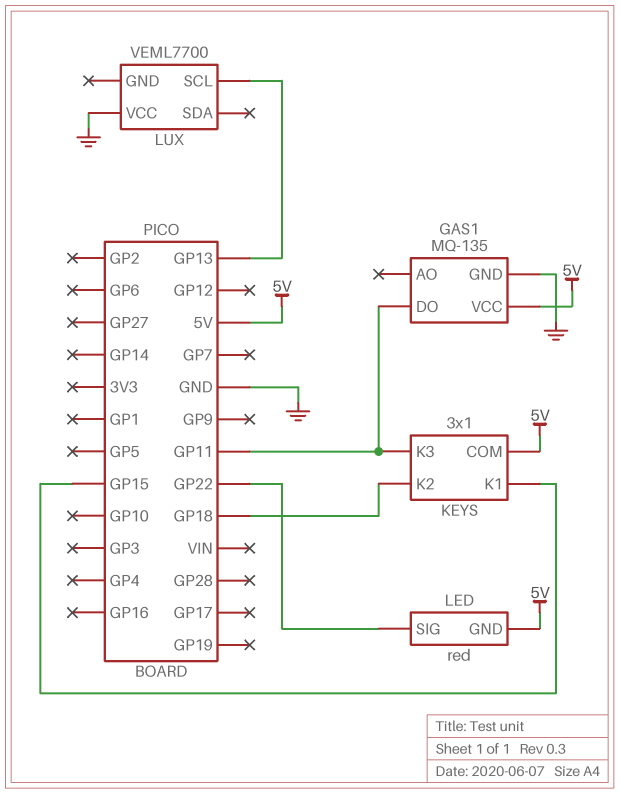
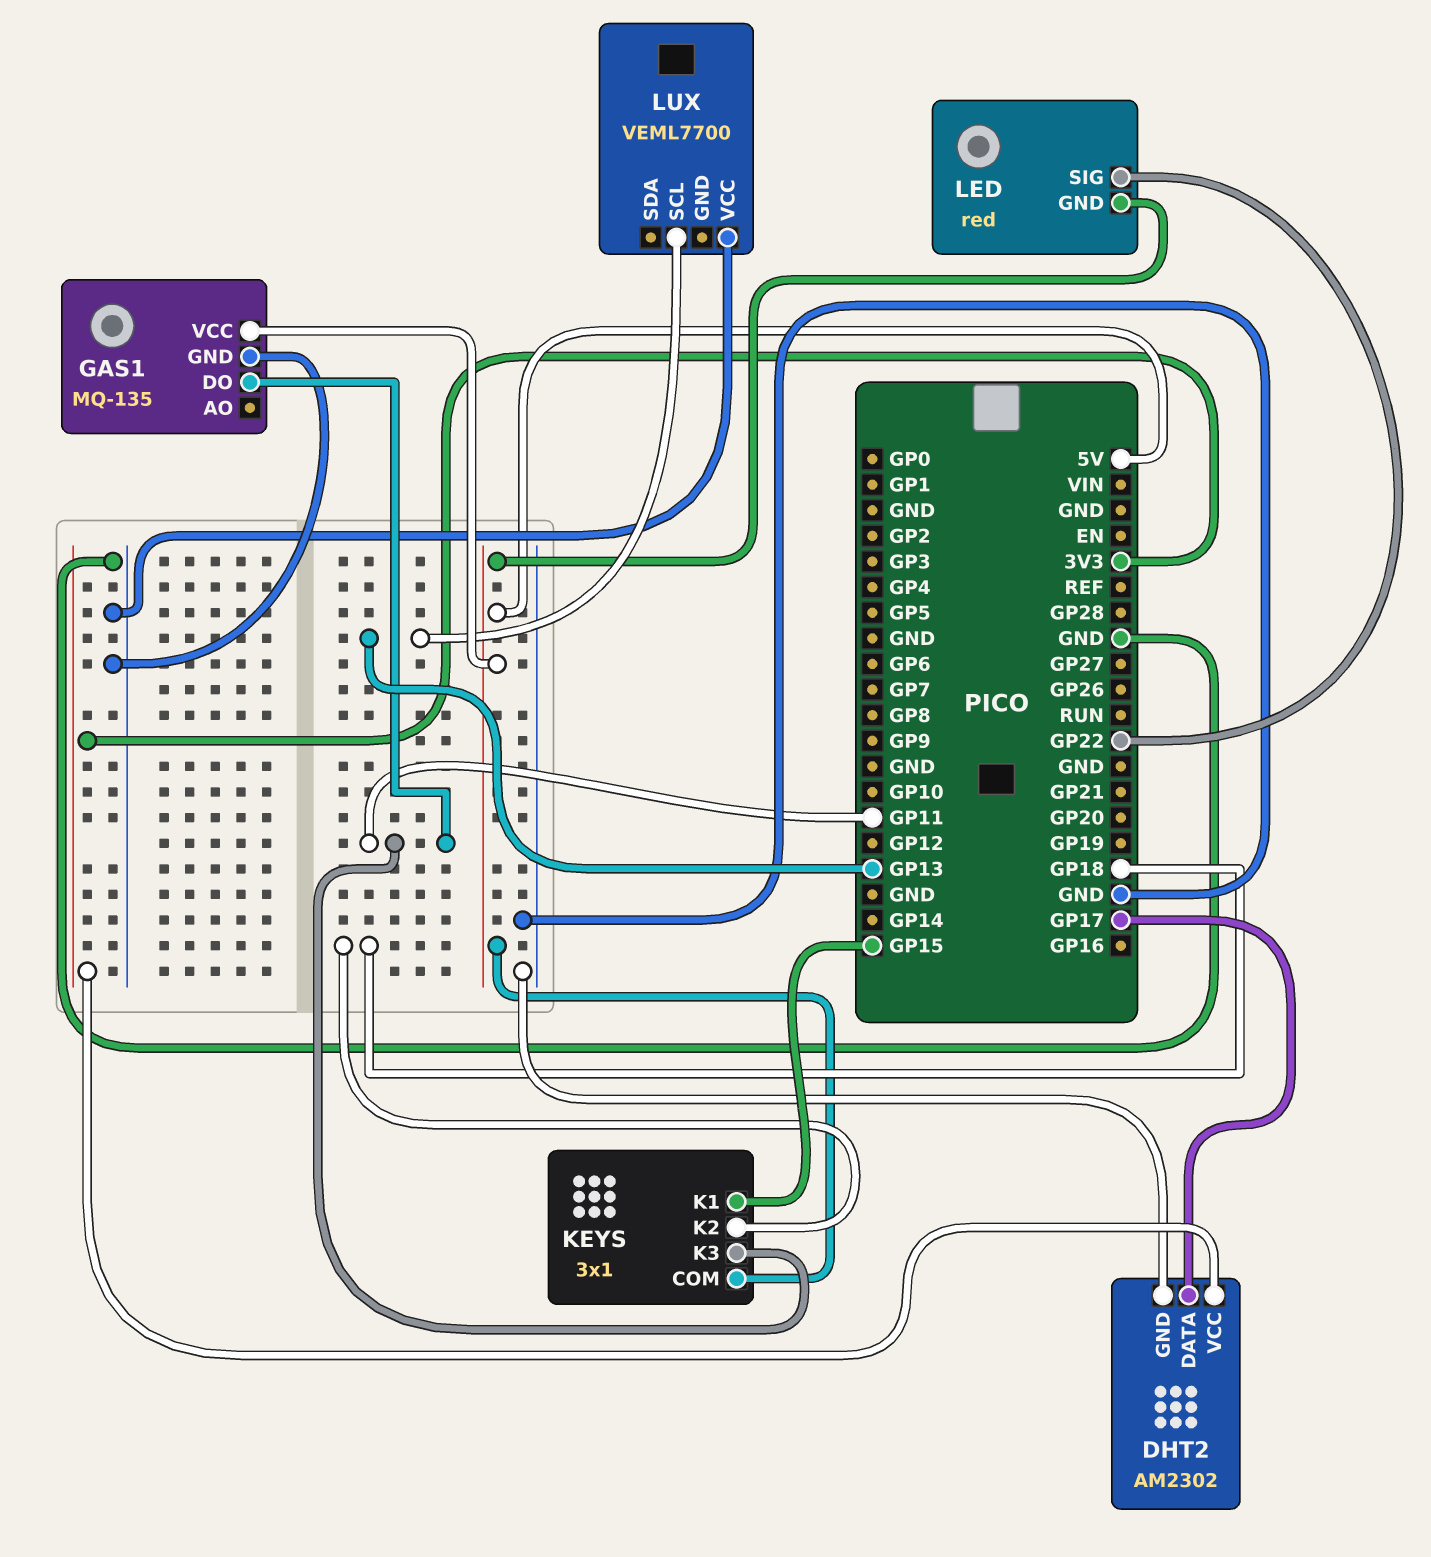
DHT2: none -> AM2302
DHT2 pin DATA: none -> GP17
DHT2 pin GND: none -> GND
DHT2 pin VCC: none -> 3V3

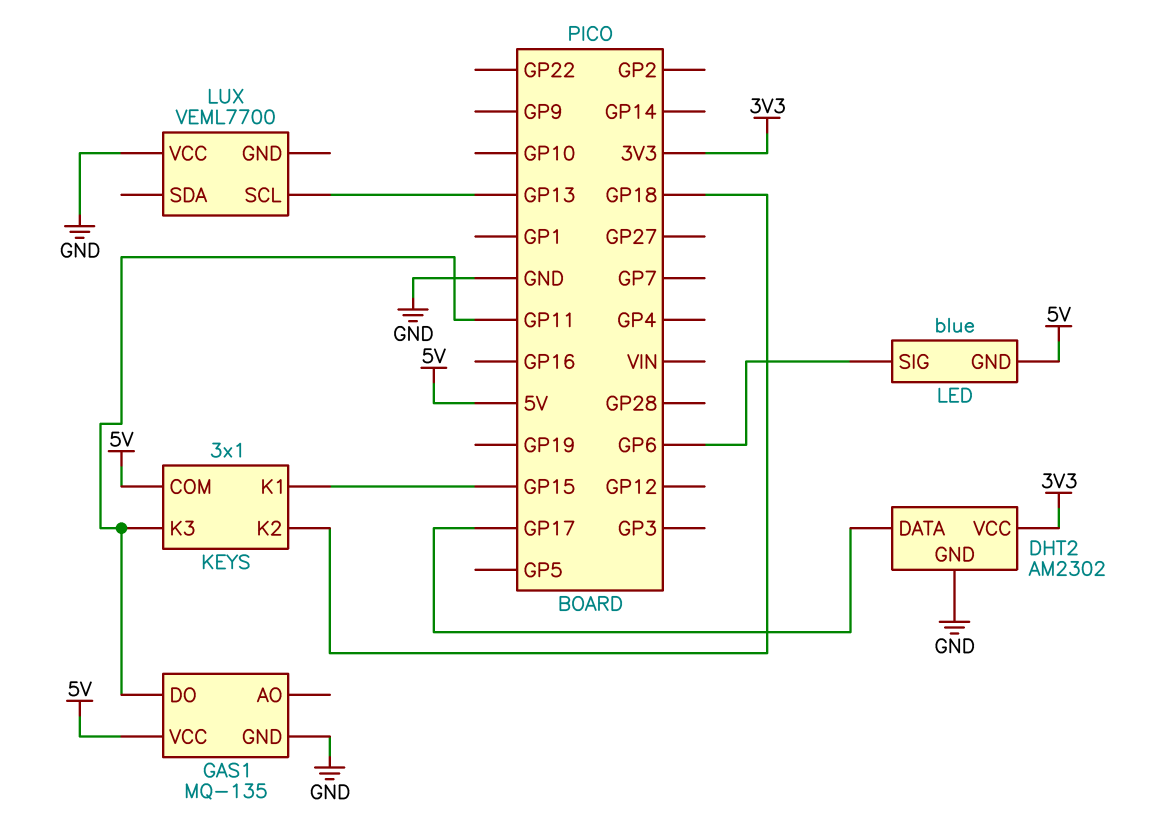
LED: red -> blue
LED pin SIG: GP22 -> GP6

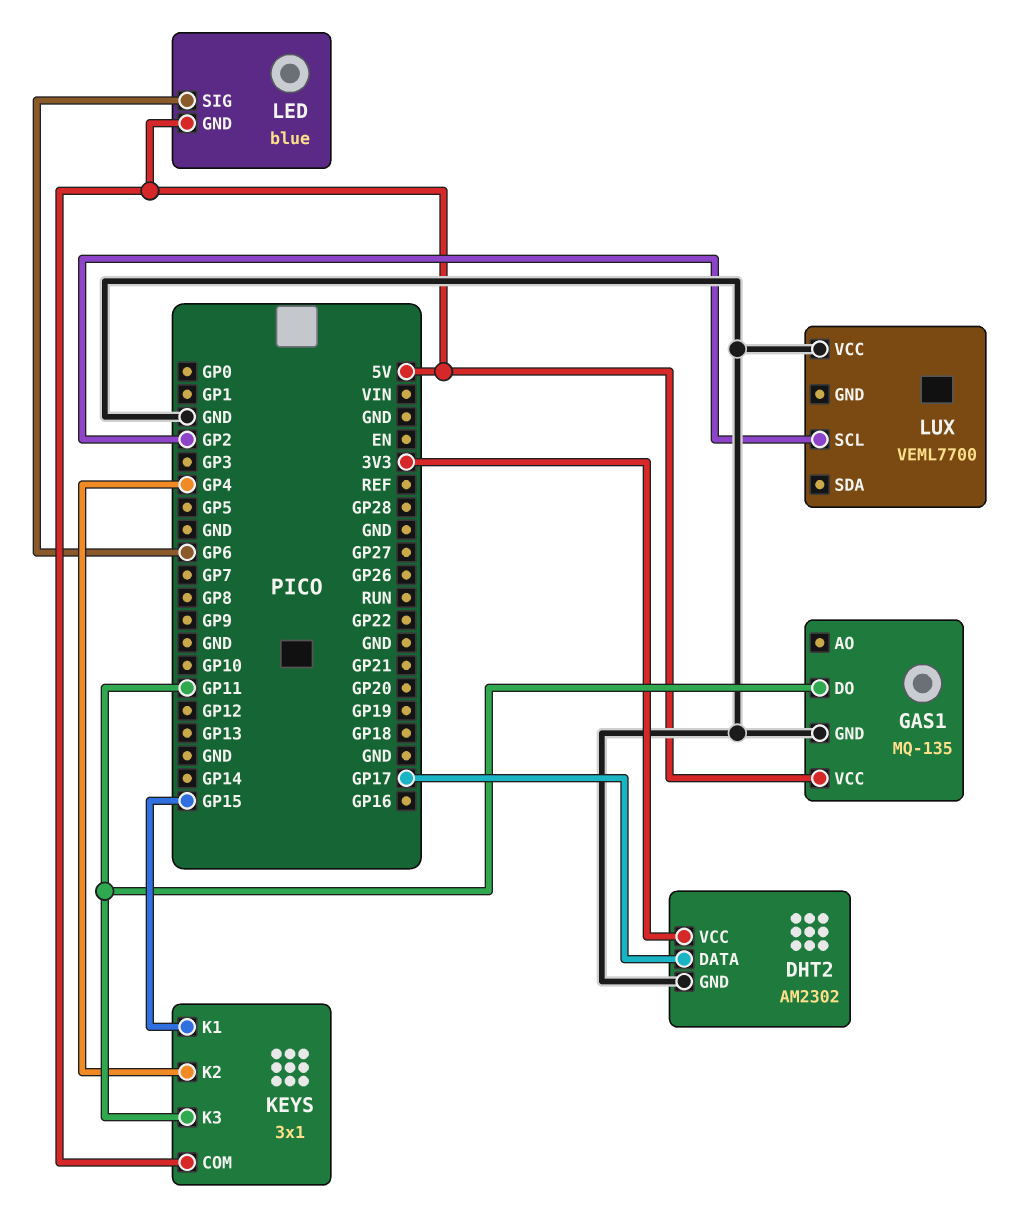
KEYS pin K2: GP18 -> GP4
LUX pin SCL: GP13 -> GP2

